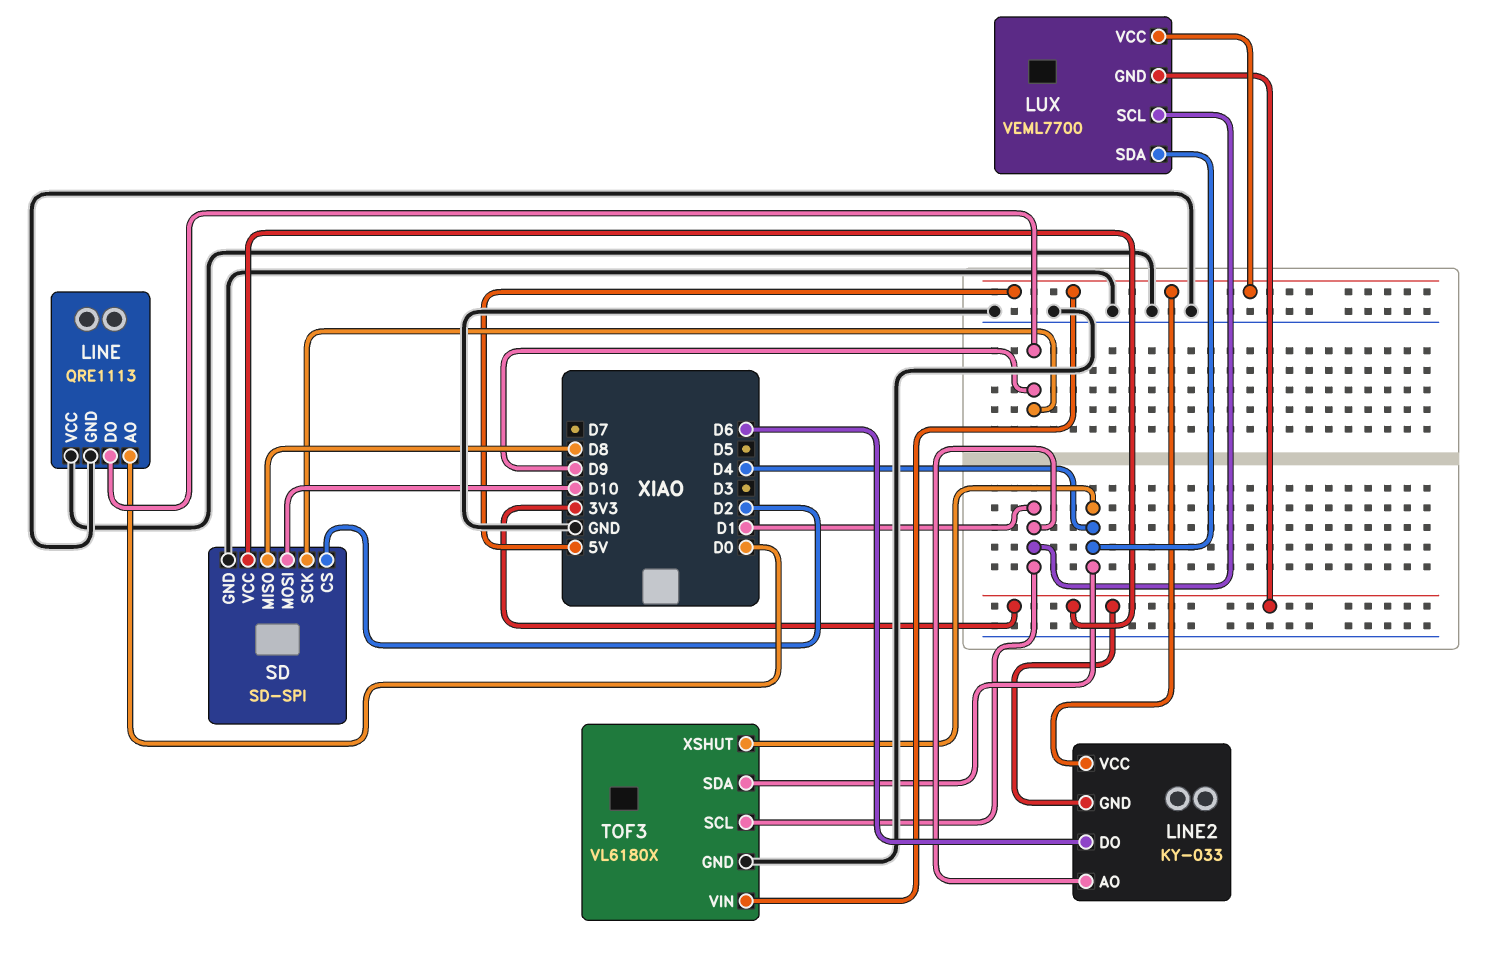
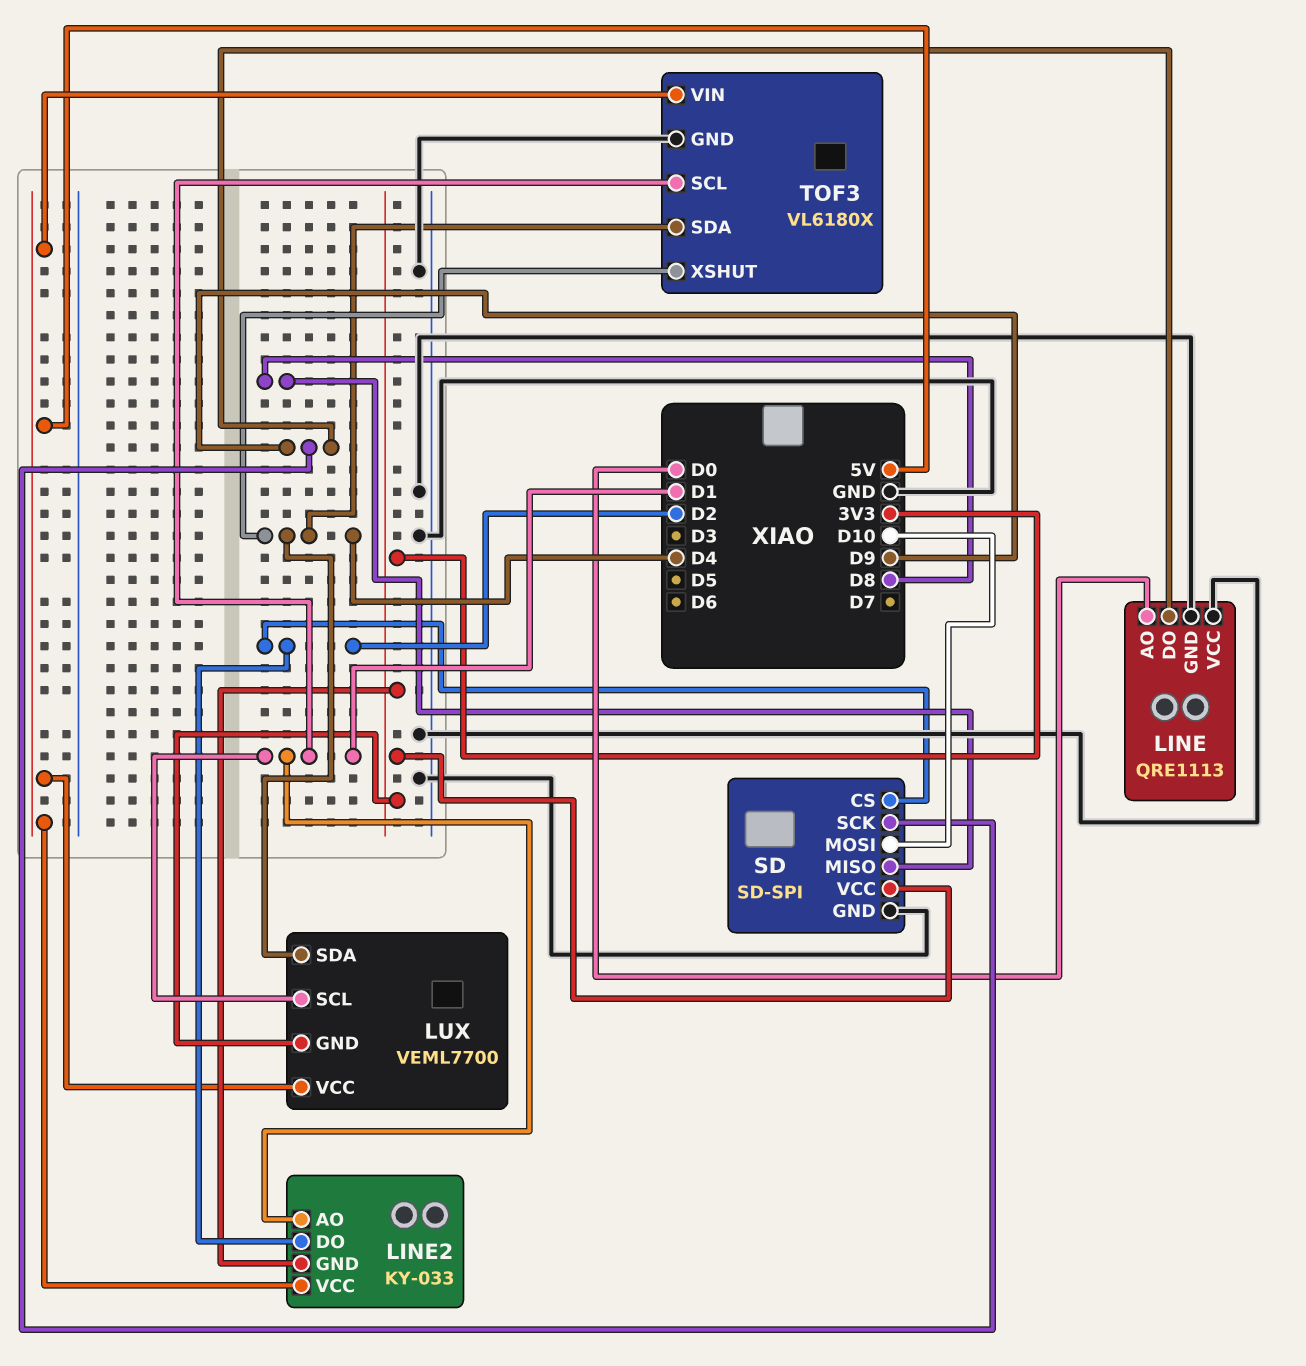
LINE2 pin DO: D6 -> D2

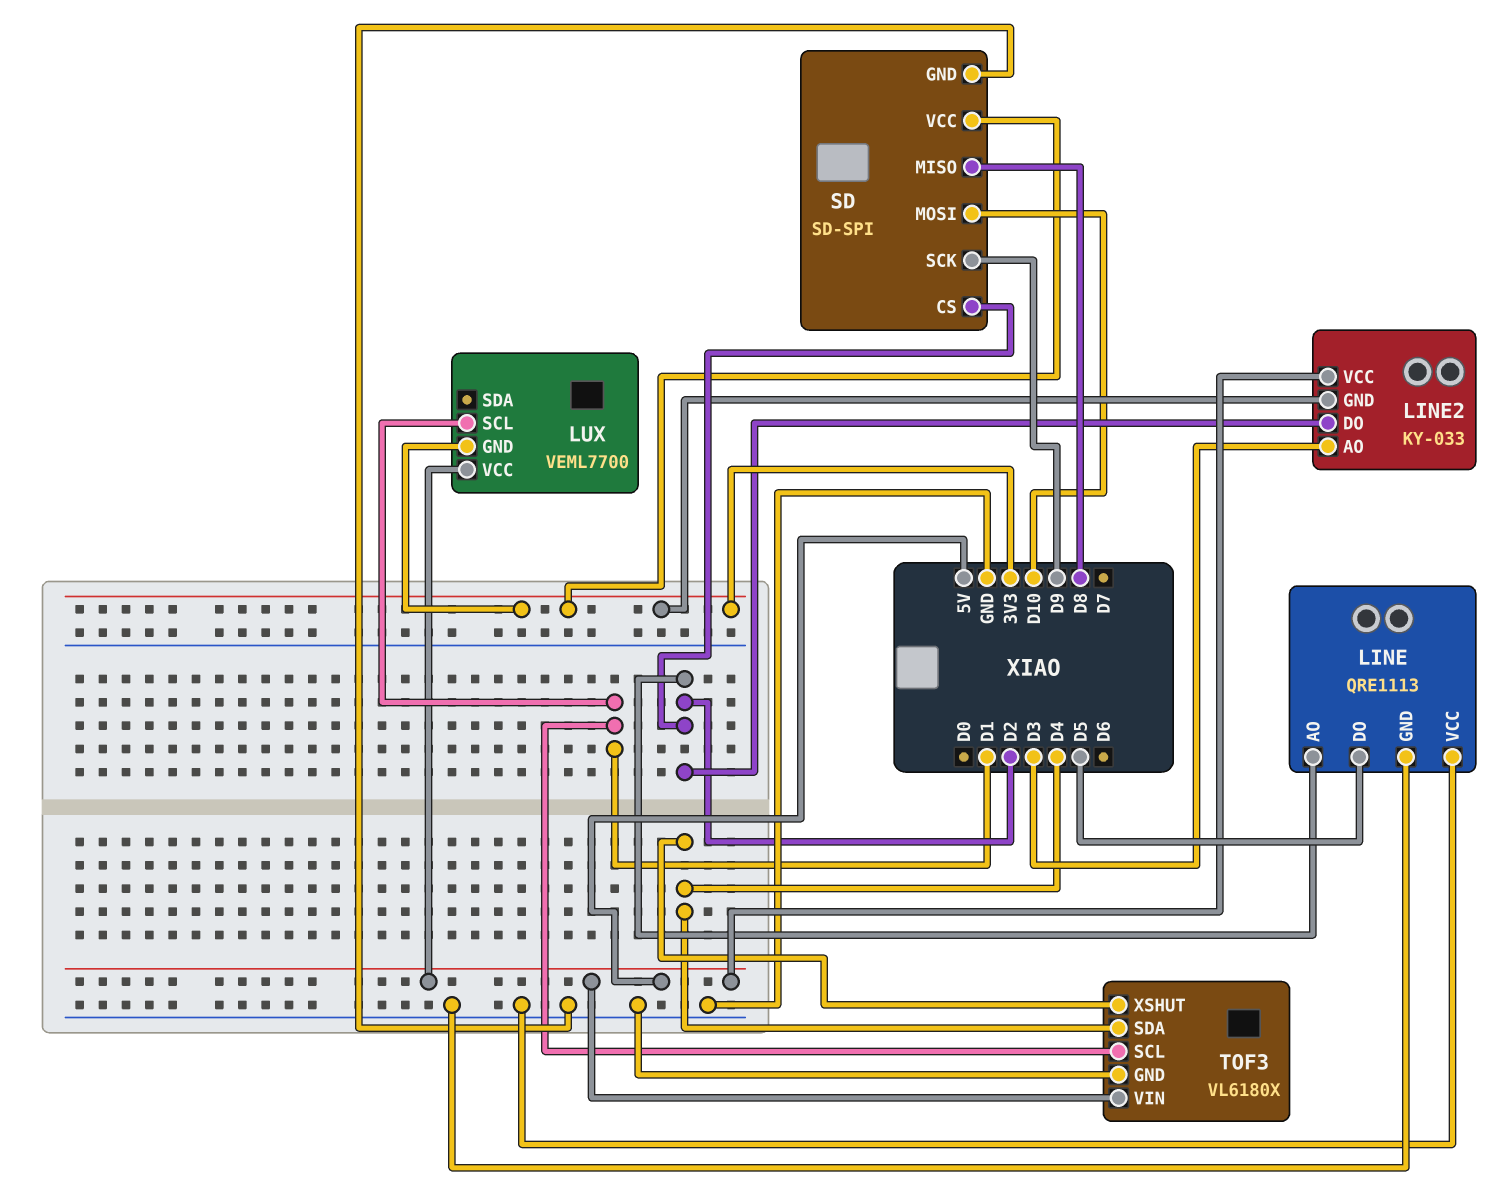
LINE pin AO: D0 -> D2
LINE pin DO: D9 -> D5
LINE2 pin AO: D1 -> D3
LUX pin SDA: D4 -> none

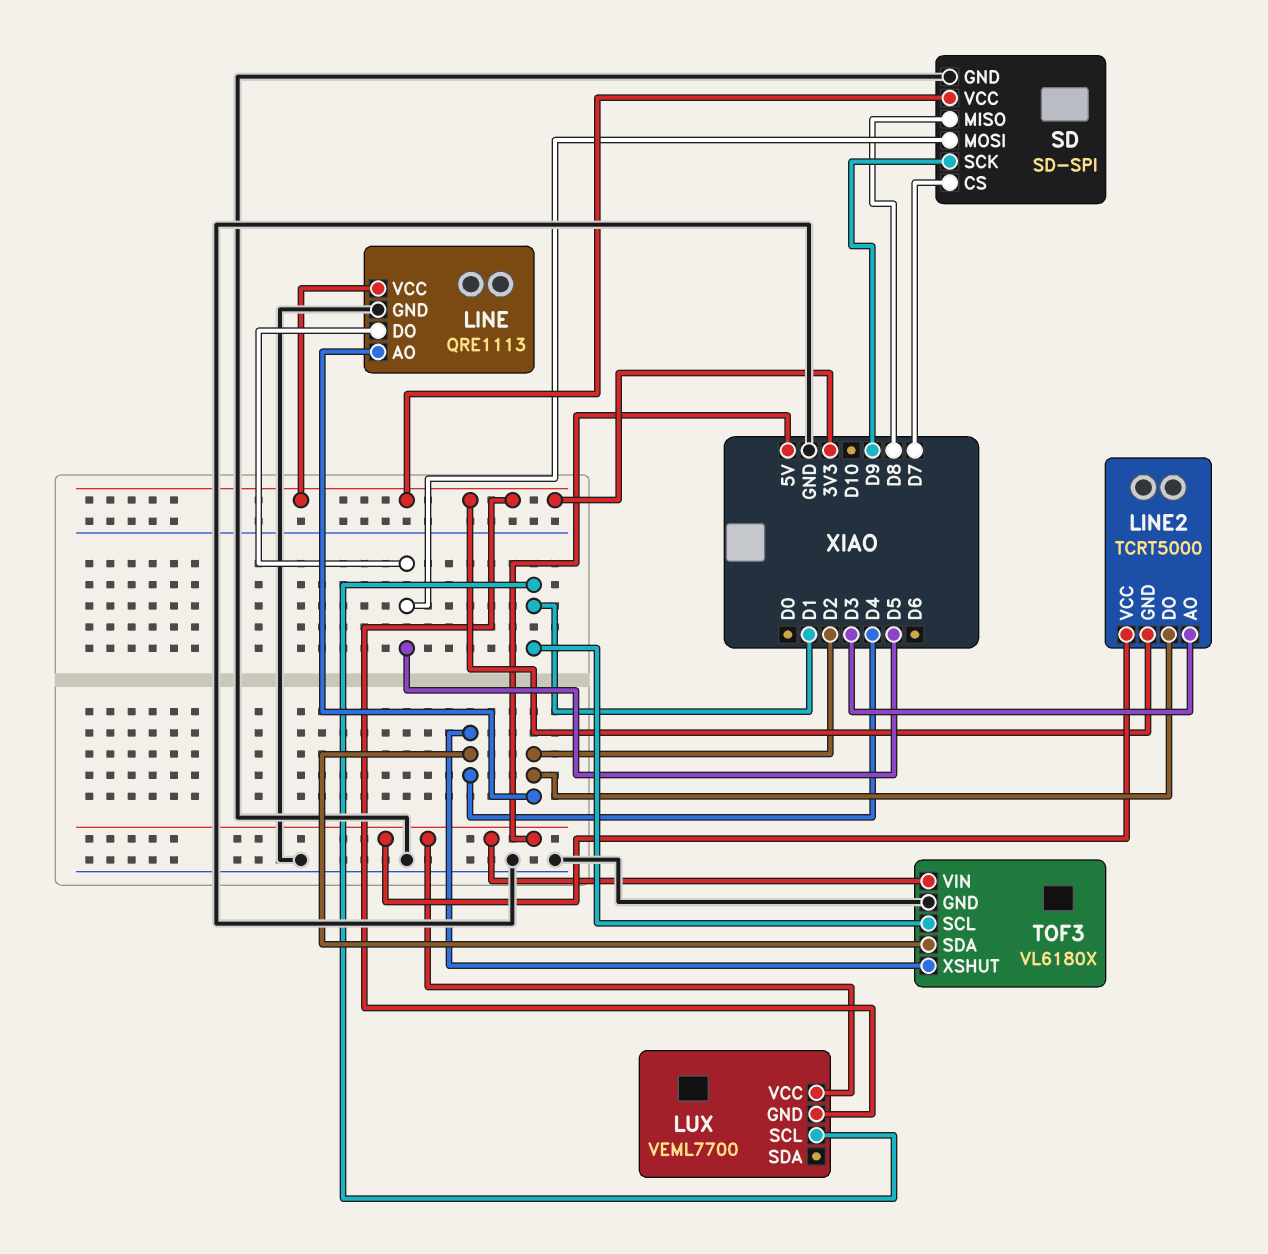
LINE pin VCC: GND -> 3V3
LINE2: KY-033 -> TCRT5000
SD pin CS: D2 -> D7
SD pin MOSI: D10 -> D5

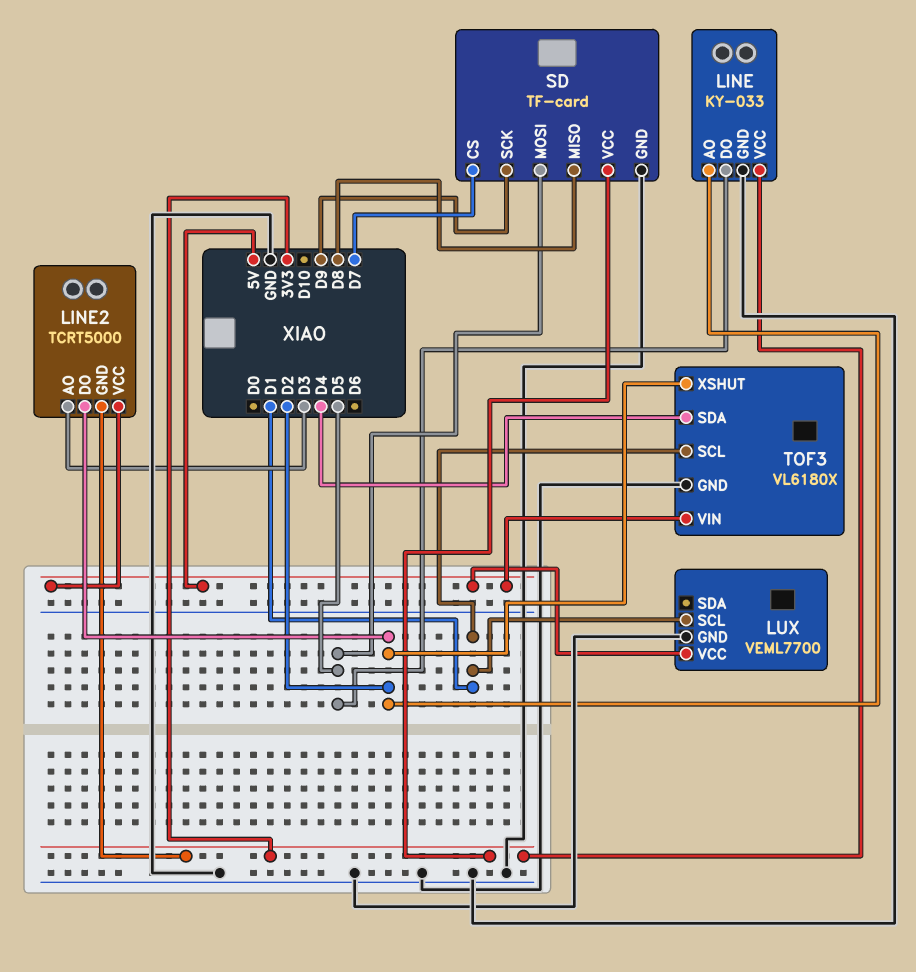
LINE: QRE1113 -> KY-033
LUX pin GND: 3V3 -> GND
SD: SD-SPI -> TF-card
TOF3 pin XSHUT: D4 -> D2

